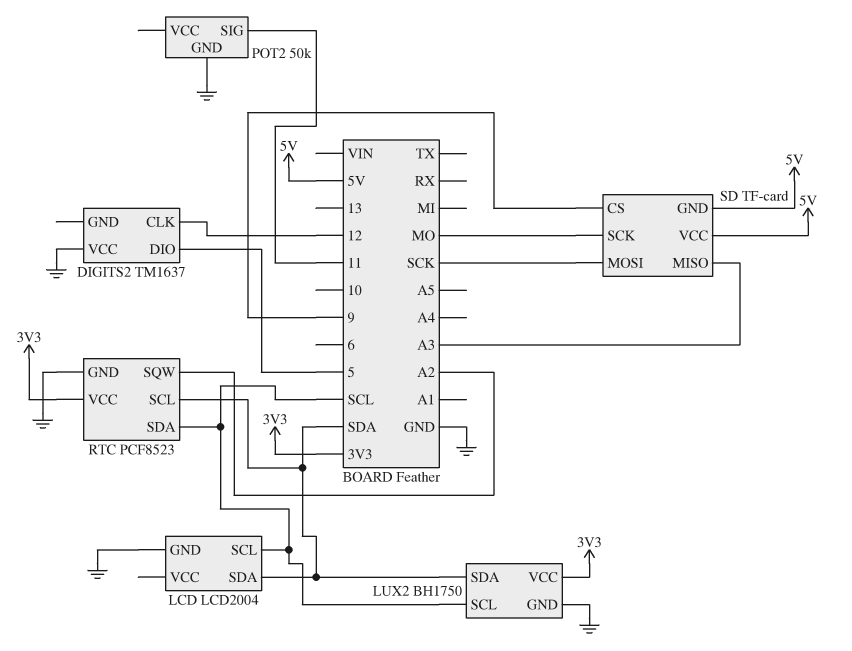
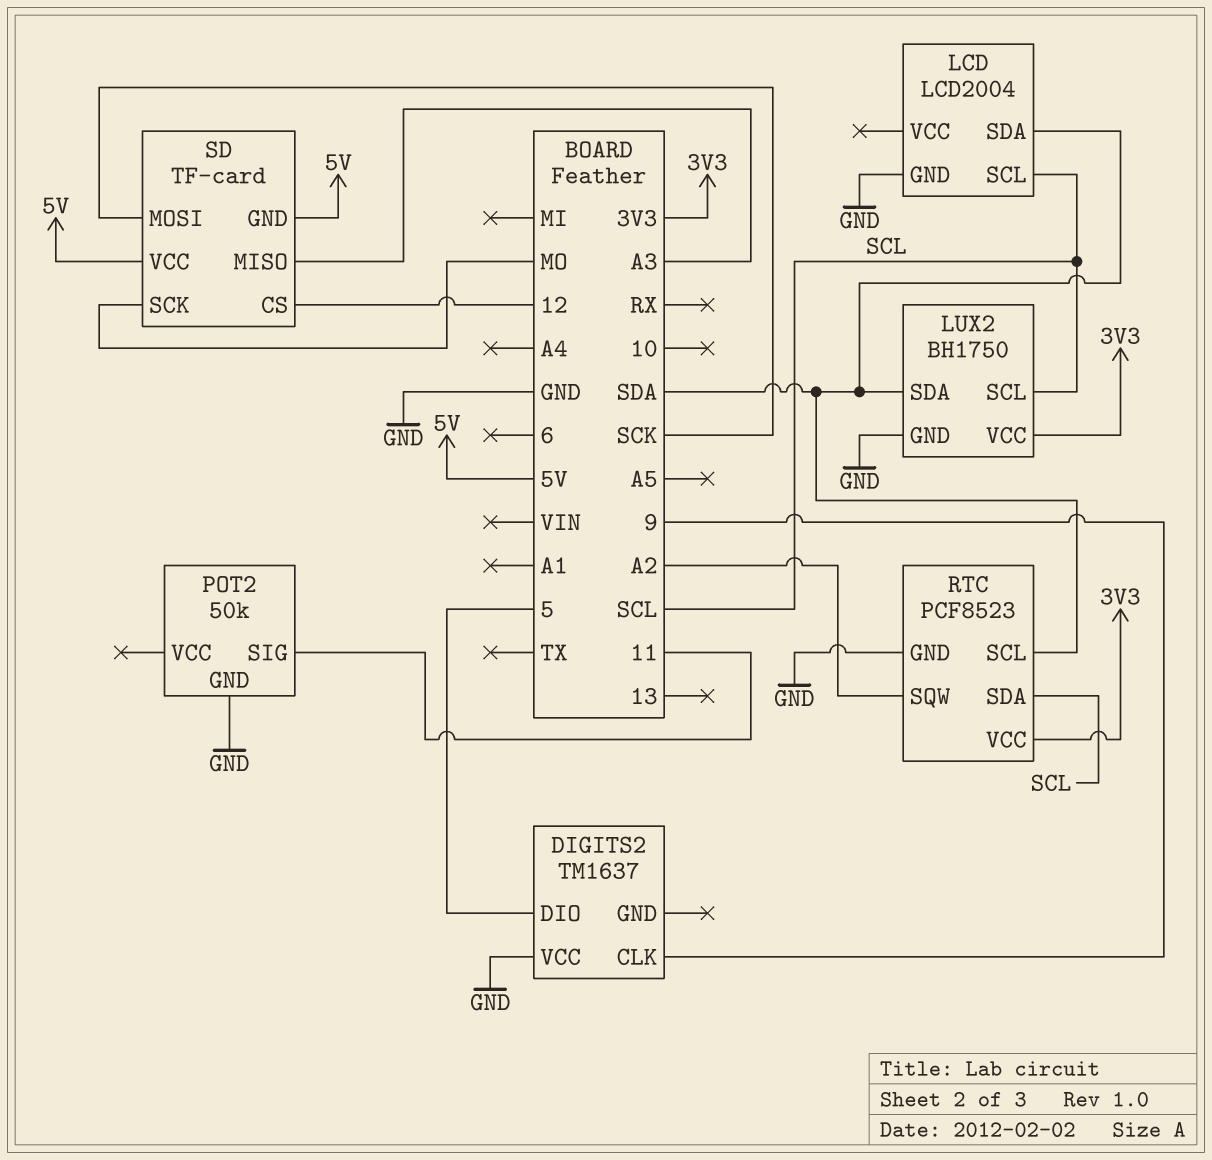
DIGITS2 pin CLK: 12 -> 9
SD pin CS: 9 -> 12

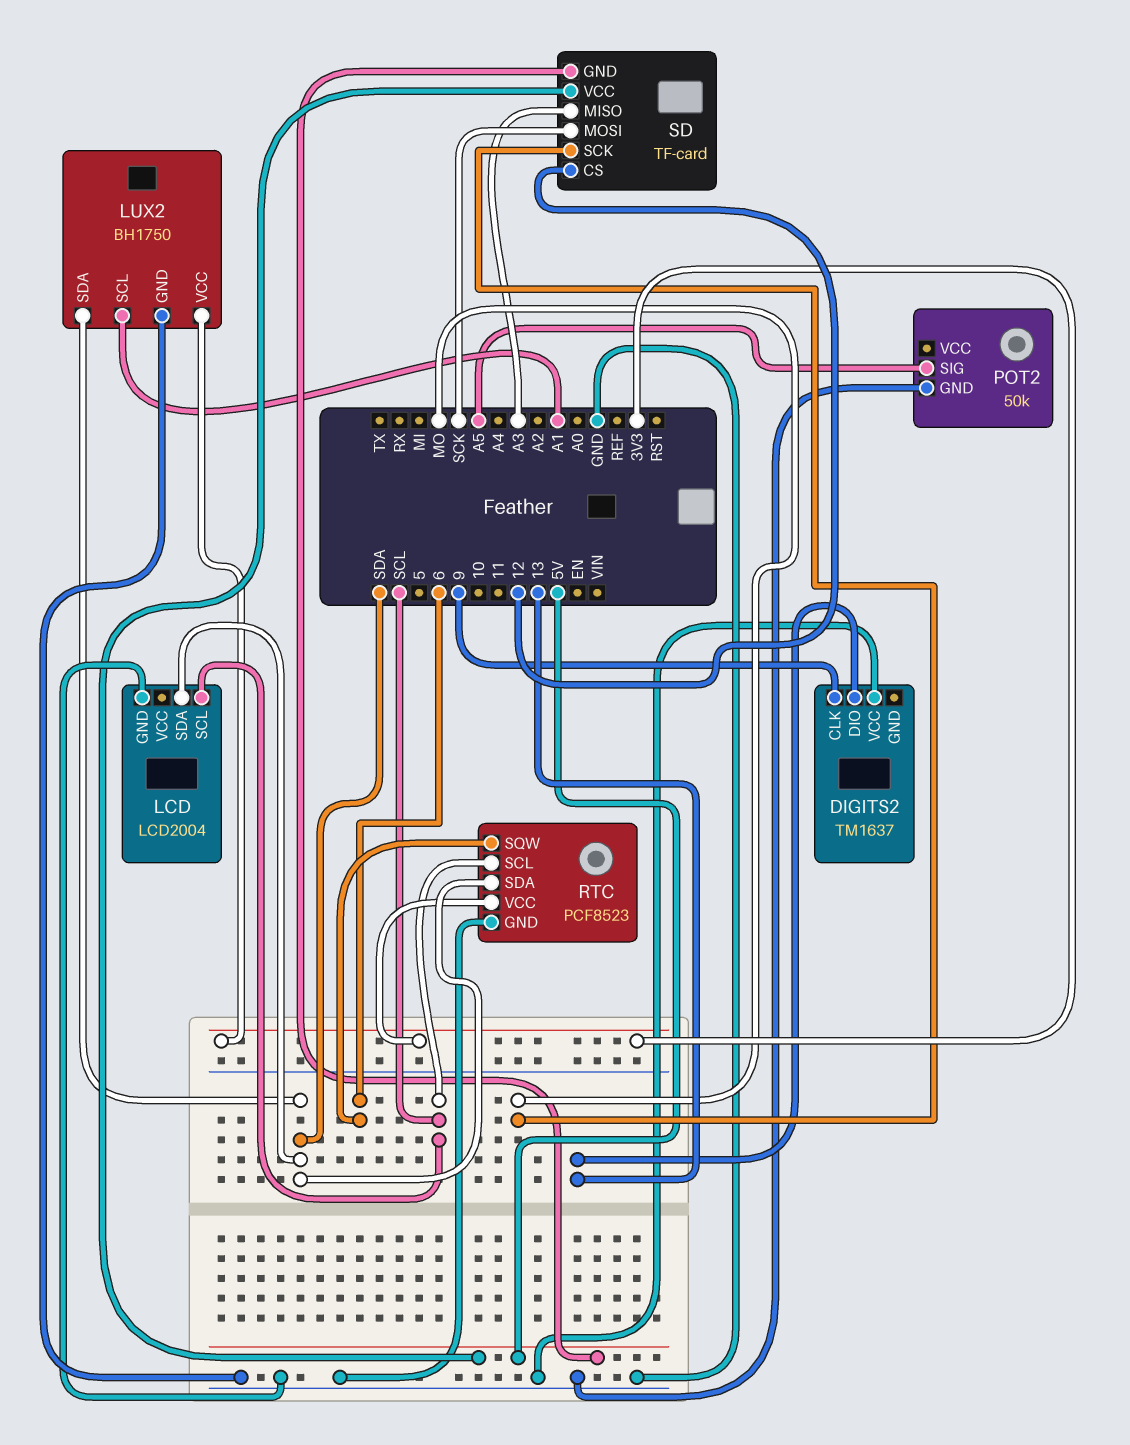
DIGITS2 pin DIO: 5 -> 13
LUX2 pin SCL: SCL -> A1
POT2 pin SIG: 11 -> A5
RTC pin SCL: SDA -> SCL
RTC pin SDA: SCL -> SDA
RTC pin SQW: A2 -> 6

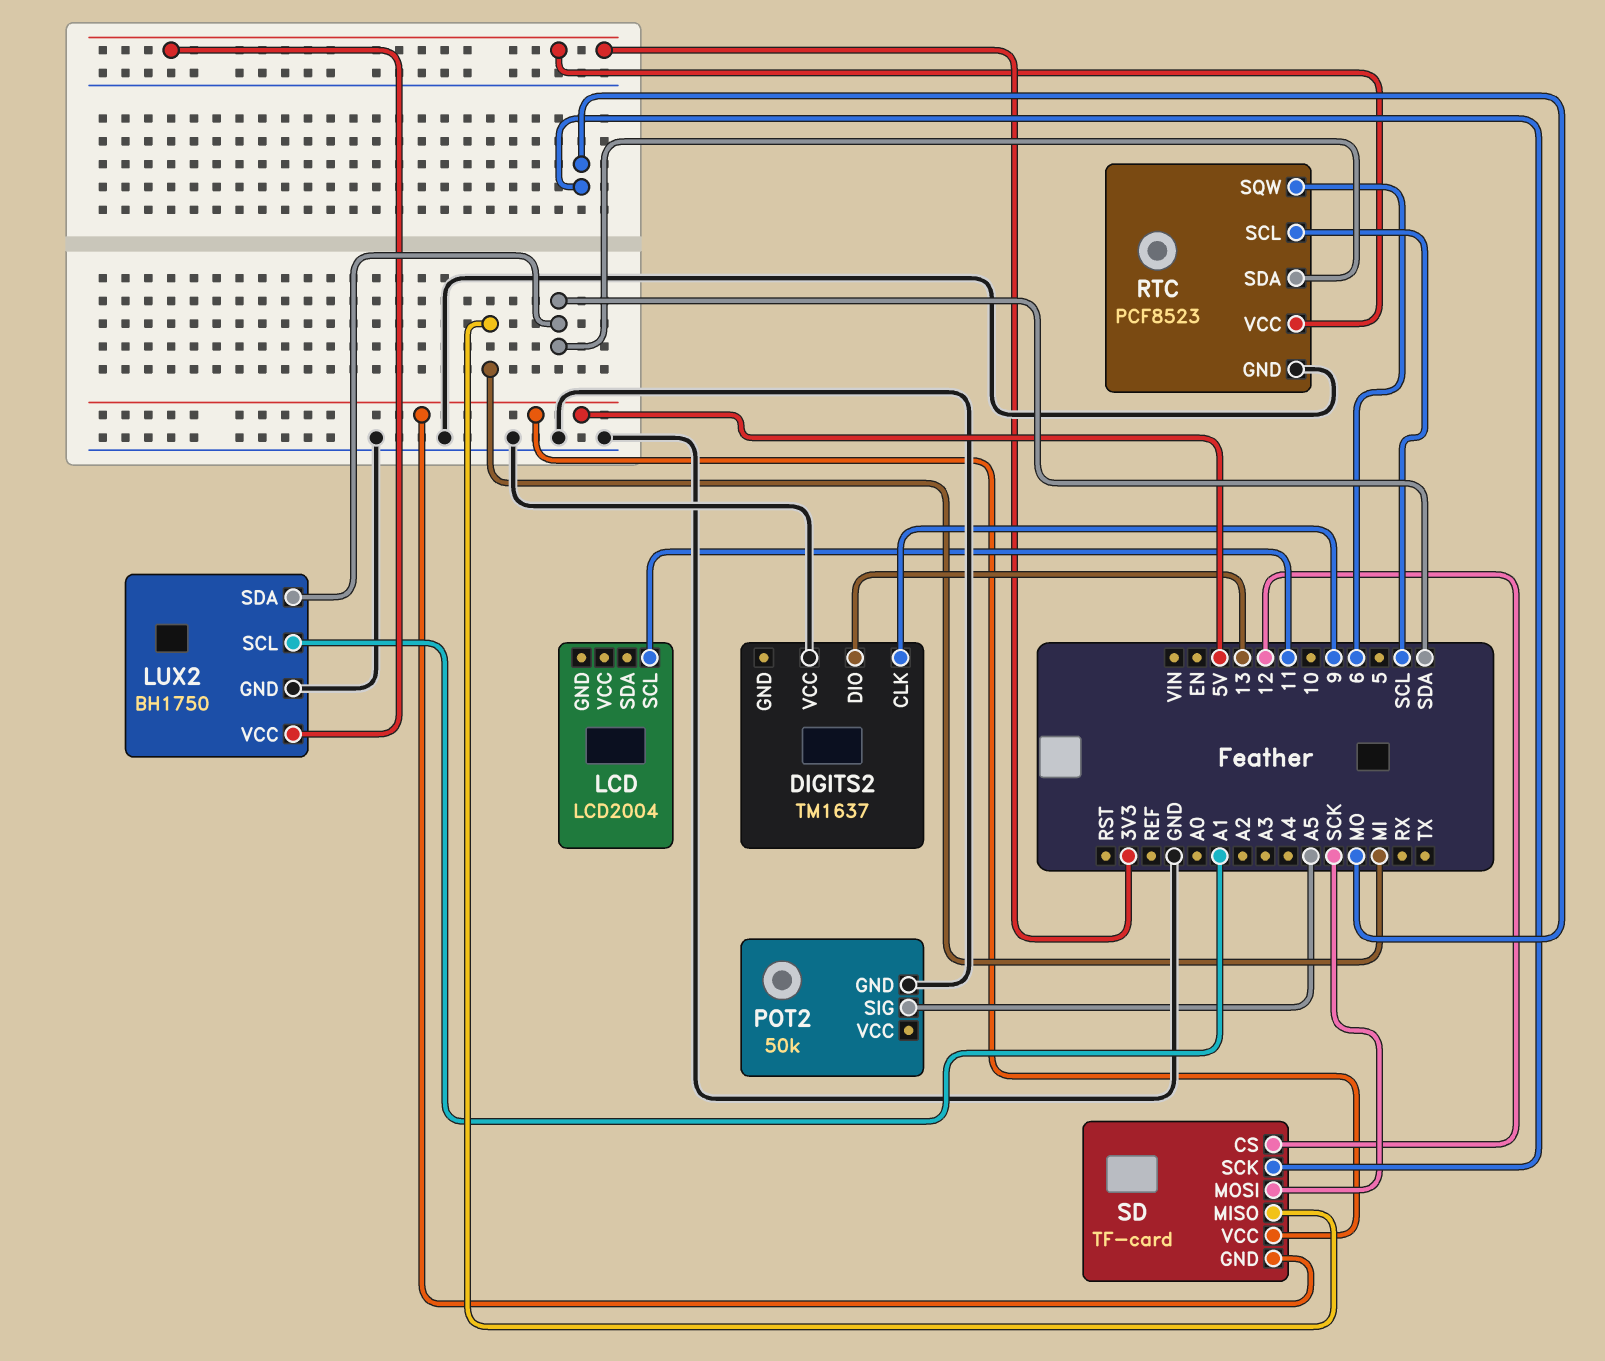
LCD pin GND: GND -> none
LCD pin SCL: SCL -> 11
LCD pin SDA: SDA -> none
SD pin MISO: A3 -> MI

